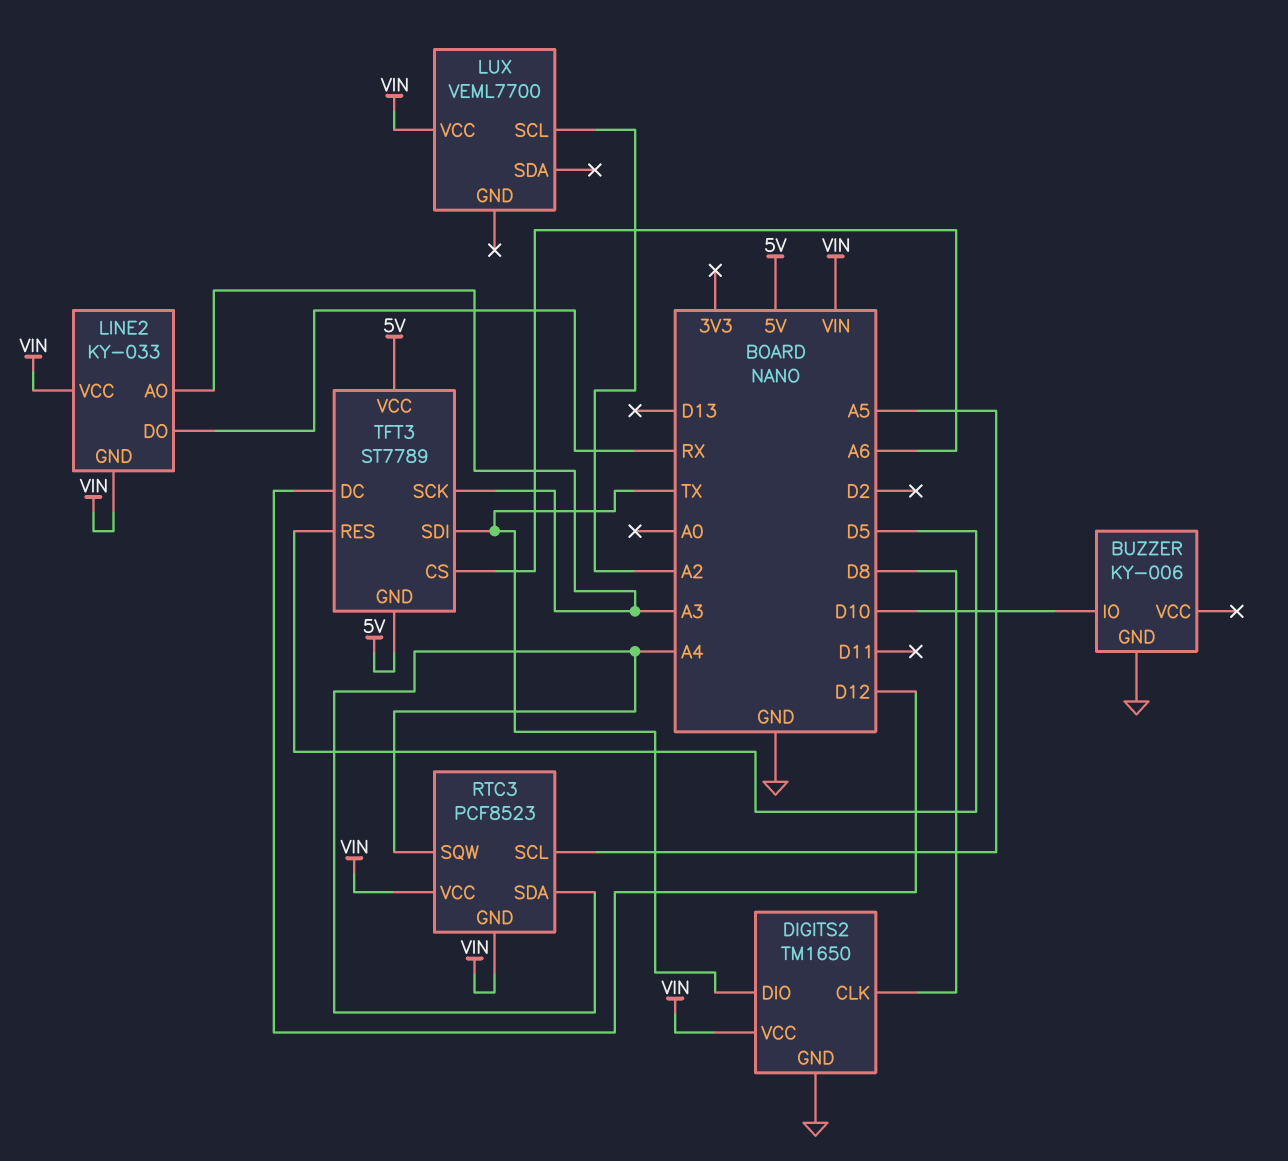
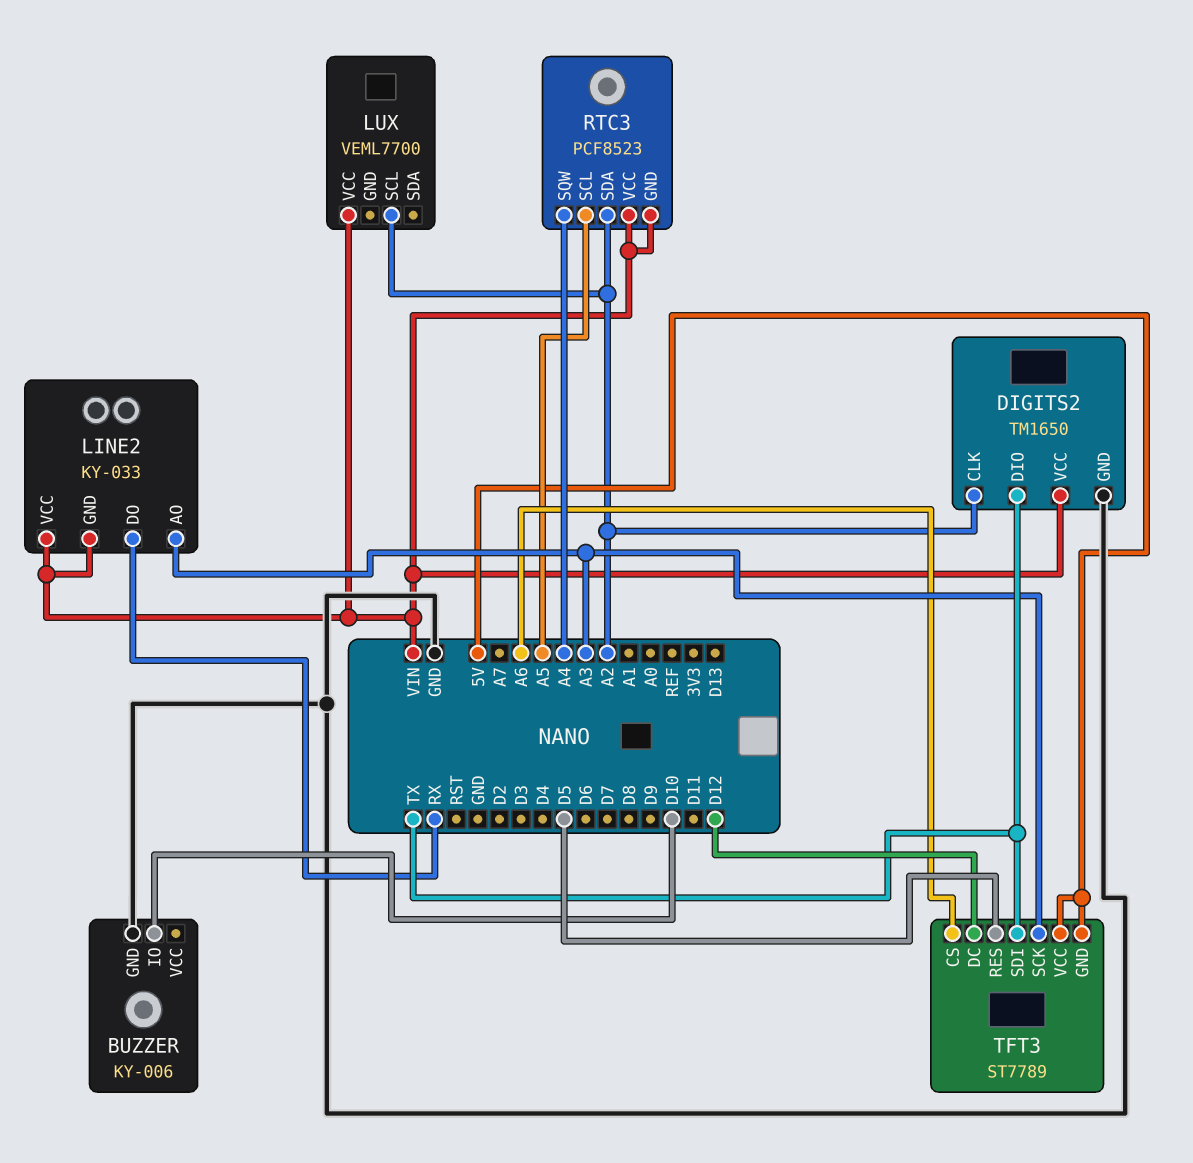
DIGITS2 pin CLK: D8 -> A2
RTC3 pin SDA: A4 -> A2

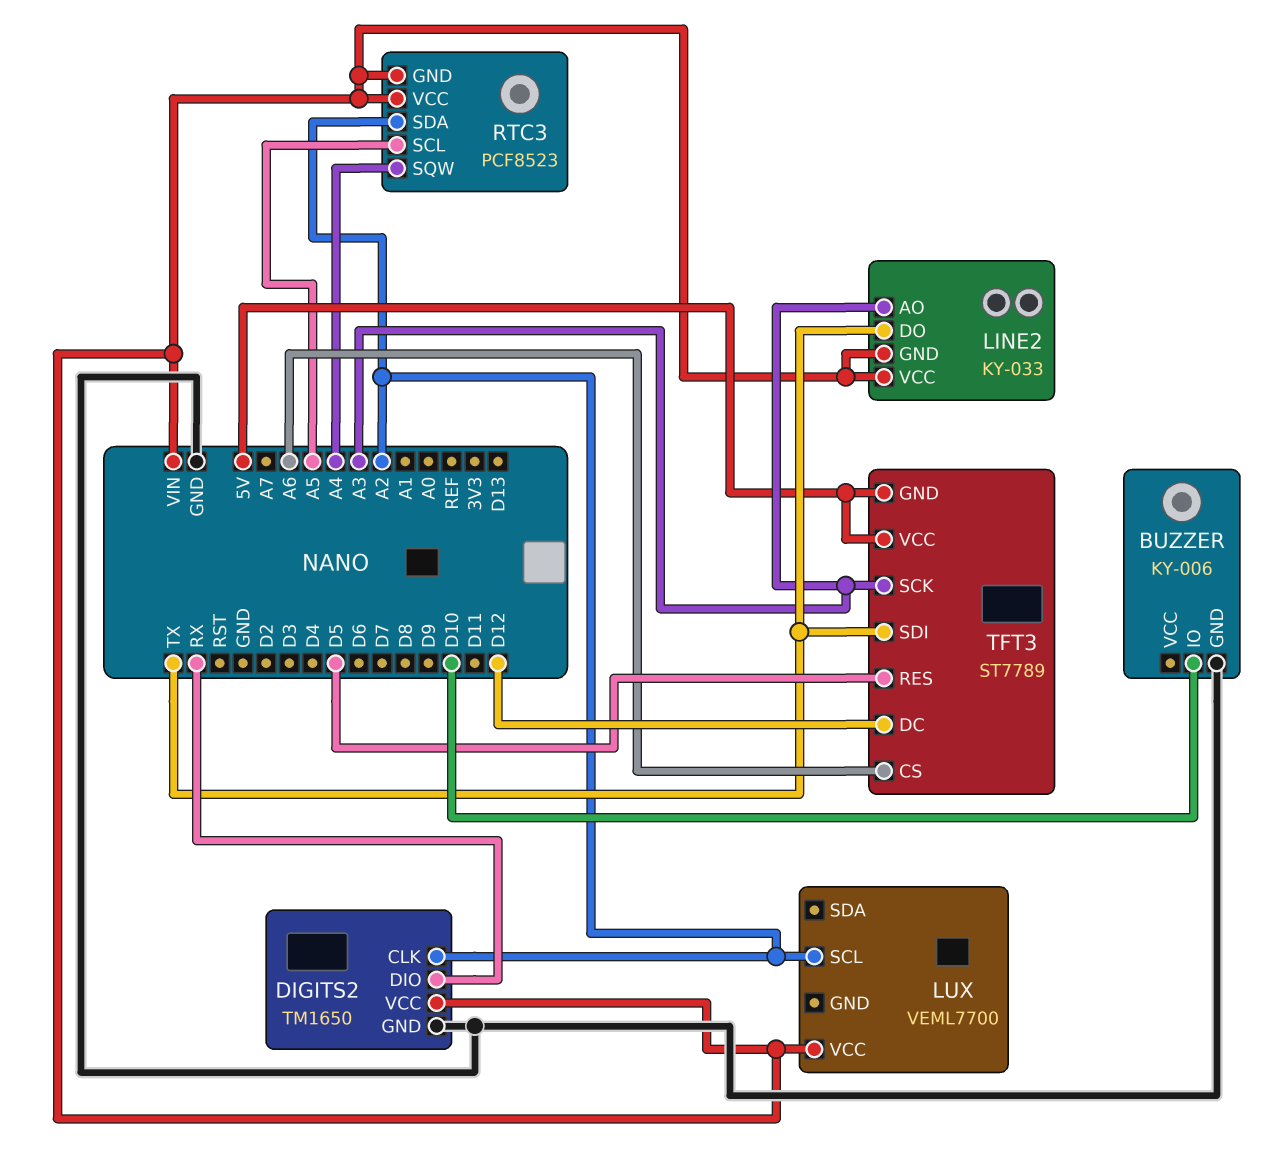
DIGITS2 pin DIO: TX -> RX
LINE2 pin DO: RX -> TX

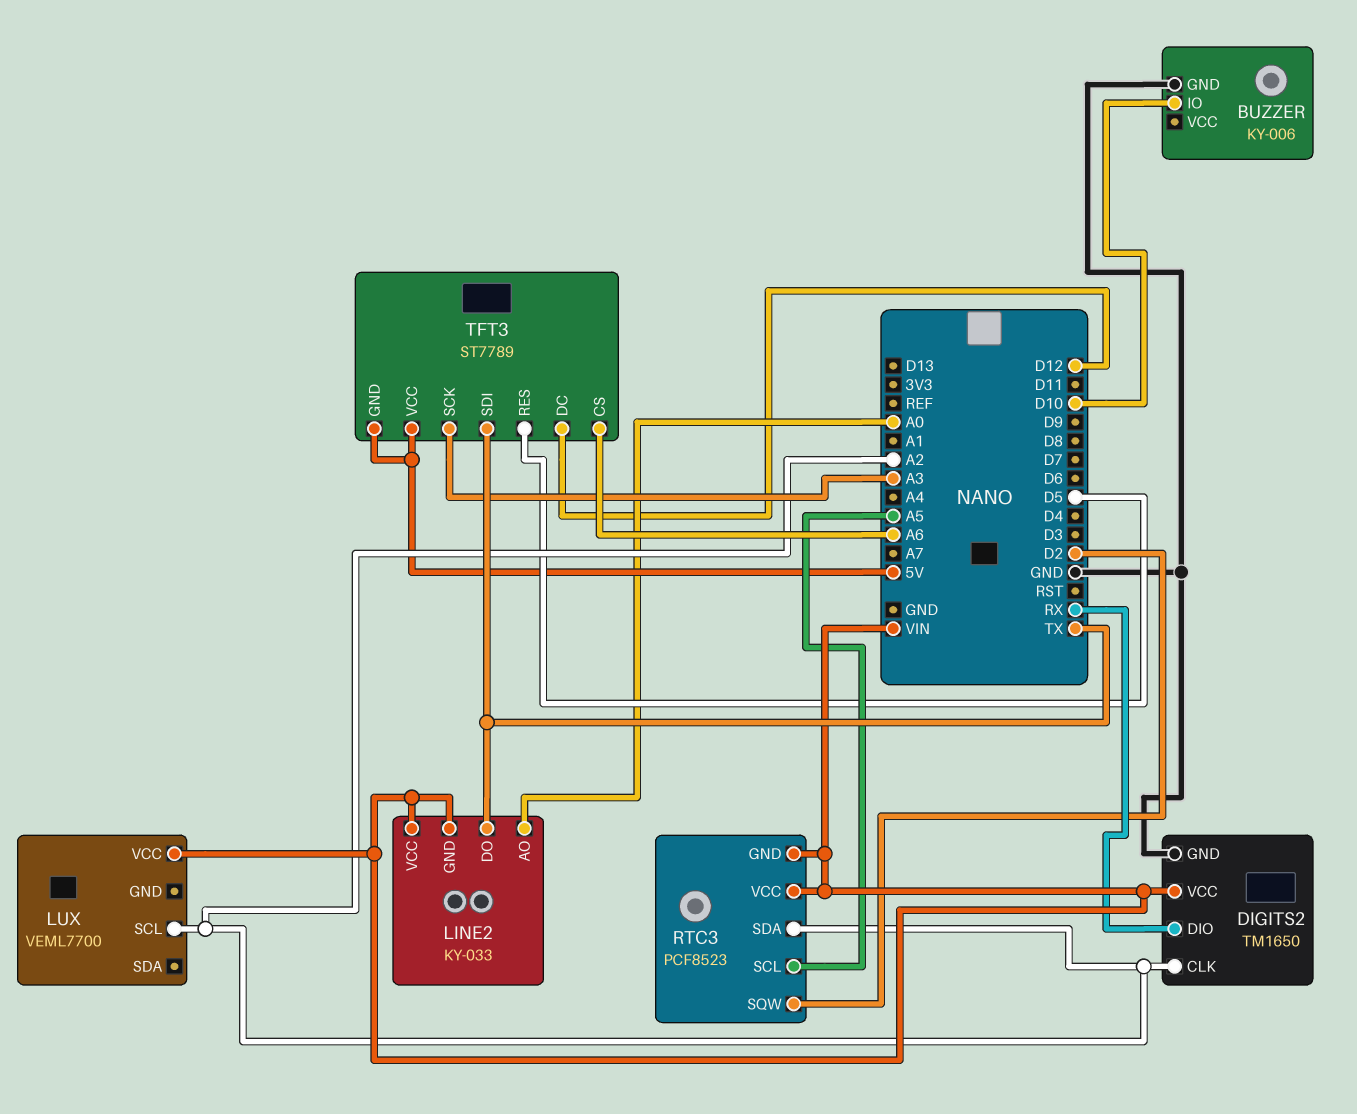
LINE2 pin AO: A3 -> A0
RTC3 pin SQW: A4 -> D2

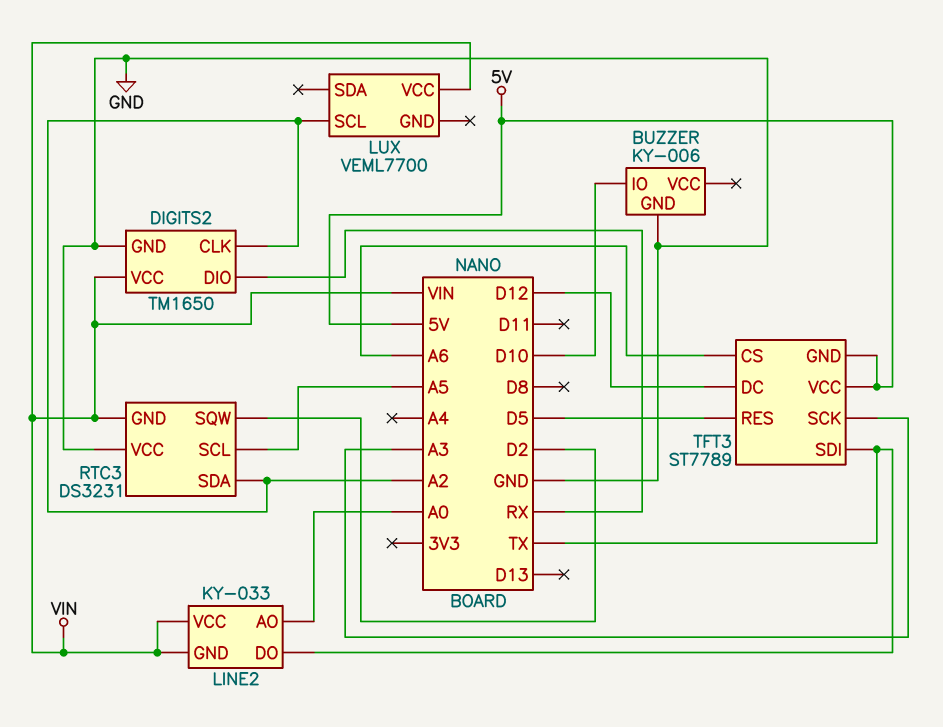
RTC3: PCF8523 -> DS3231
RTC3 pin VCC: VIN -> GND

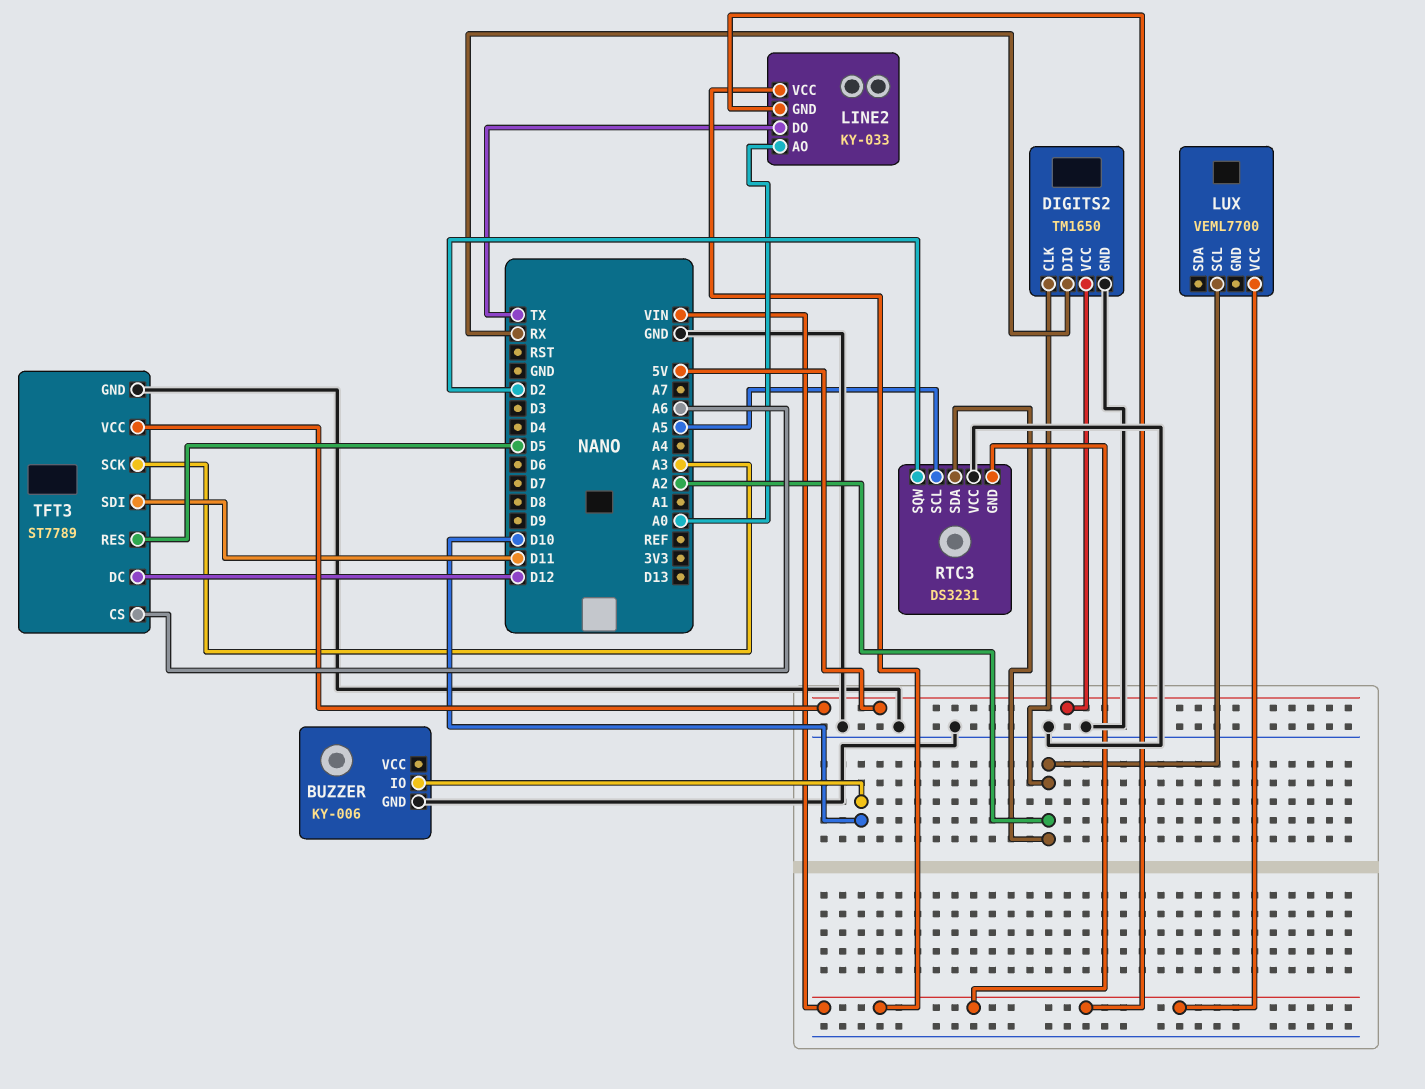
DIGITS2 pin VCC: VIN -> 5V
TFT3 pin GND: 5V -> GND
TFT3 pin SDI: TX -> D11

